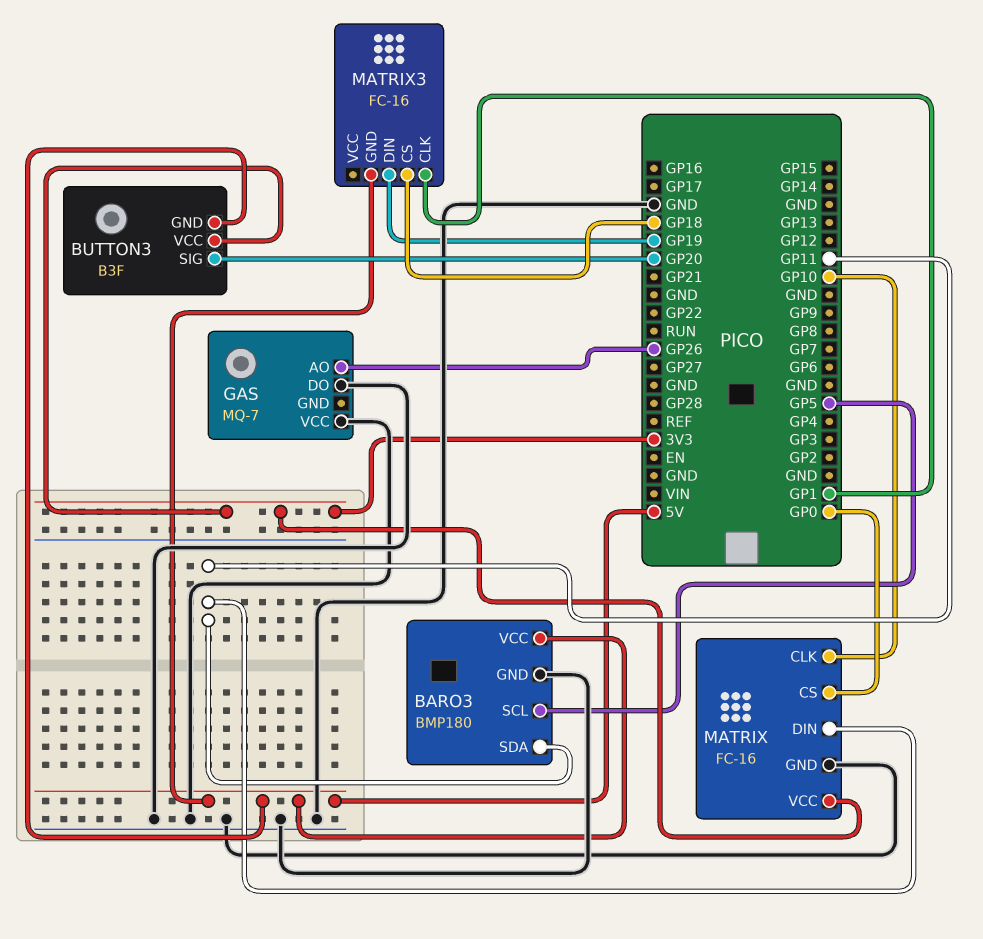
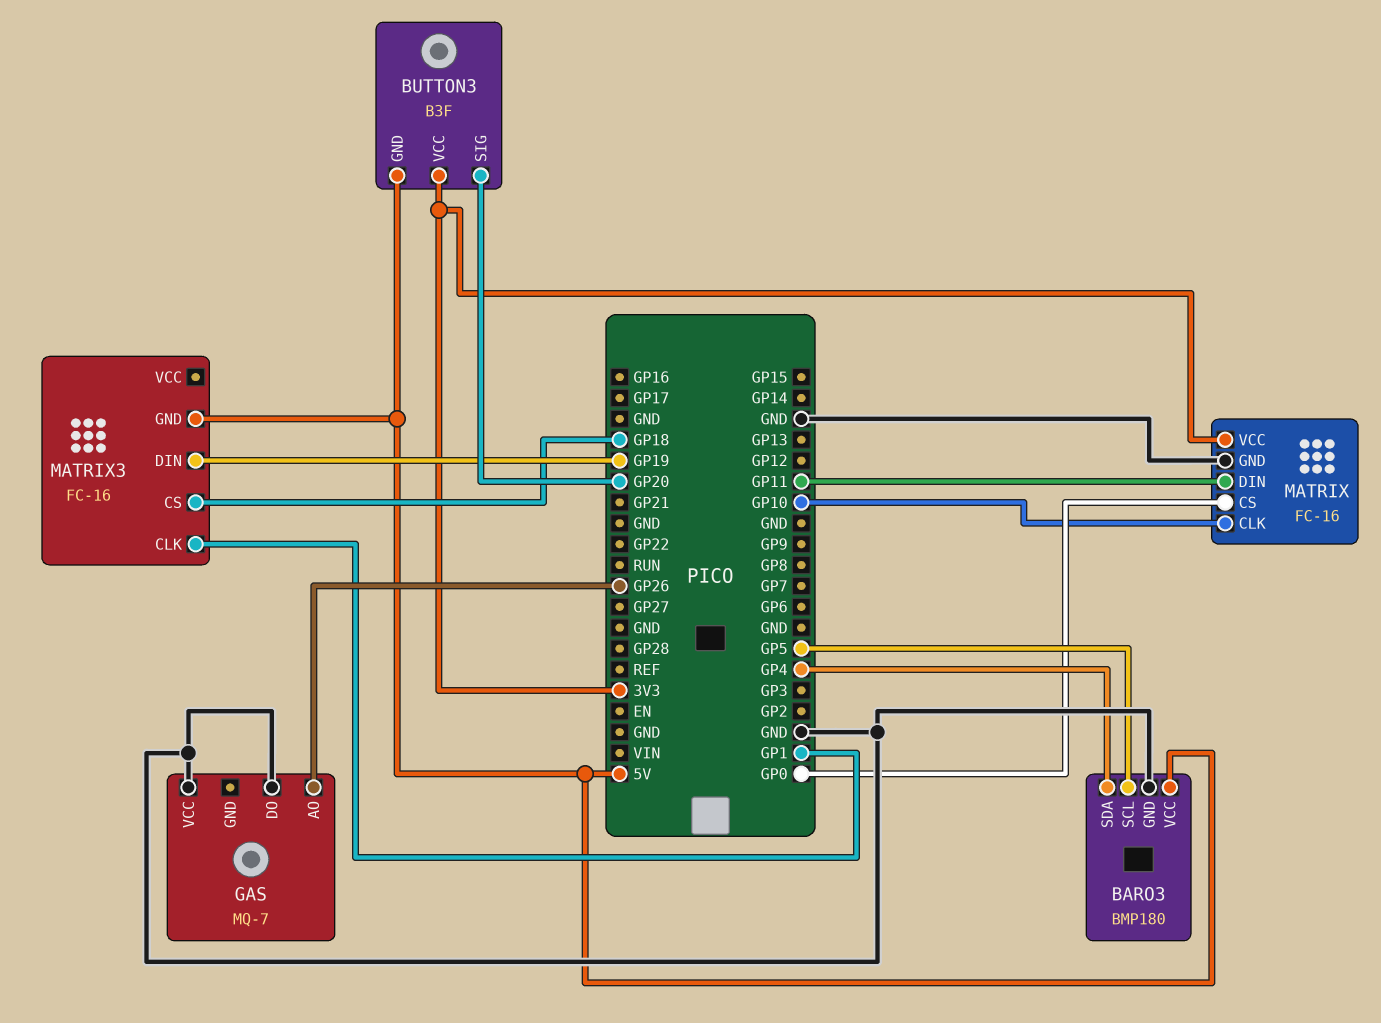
BARO3 pin SDA: GP11 -> GP4

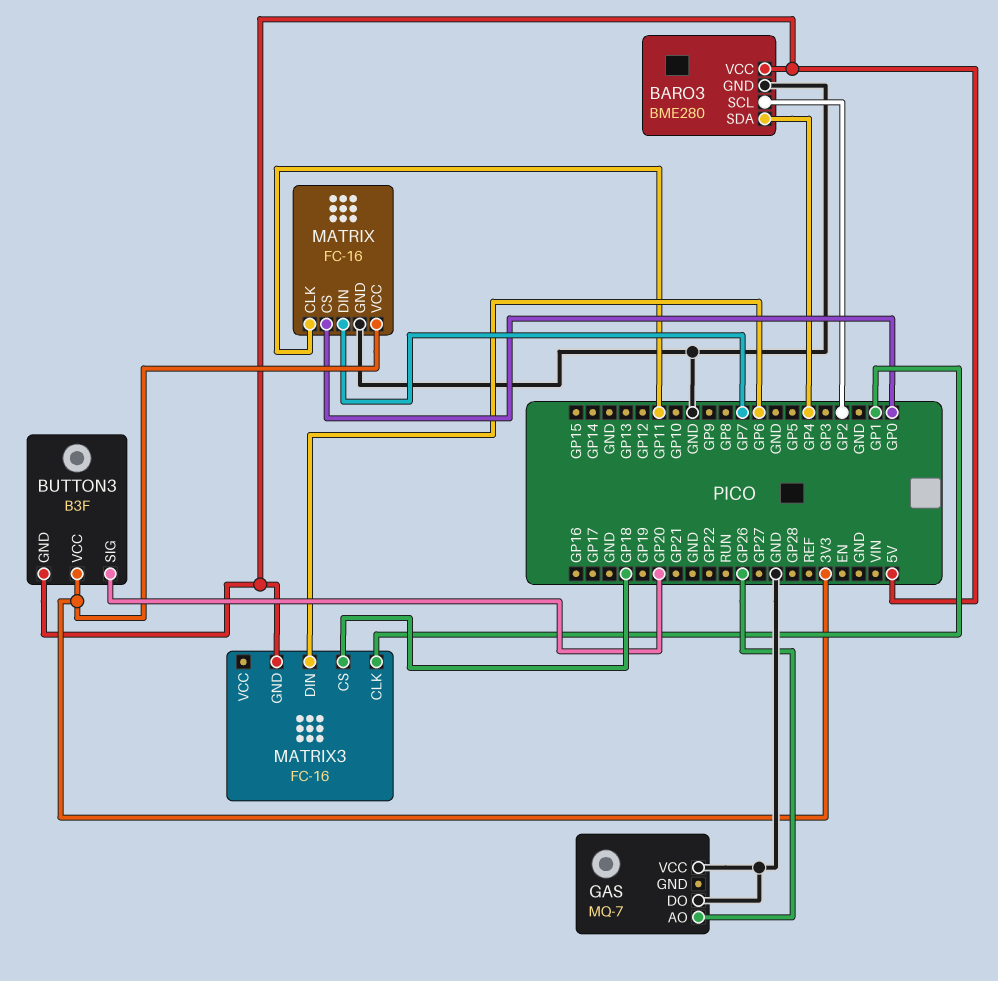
BARO3: BMP180 -> BME280
BARO3 pin SCL: GP5 -> GP2
MATRIX pin CLK: GP10 -> GP11
MATRIX pin DIN: GP11 -> GP7
MATRIX3 pin DIN: GP19 -> GP6

